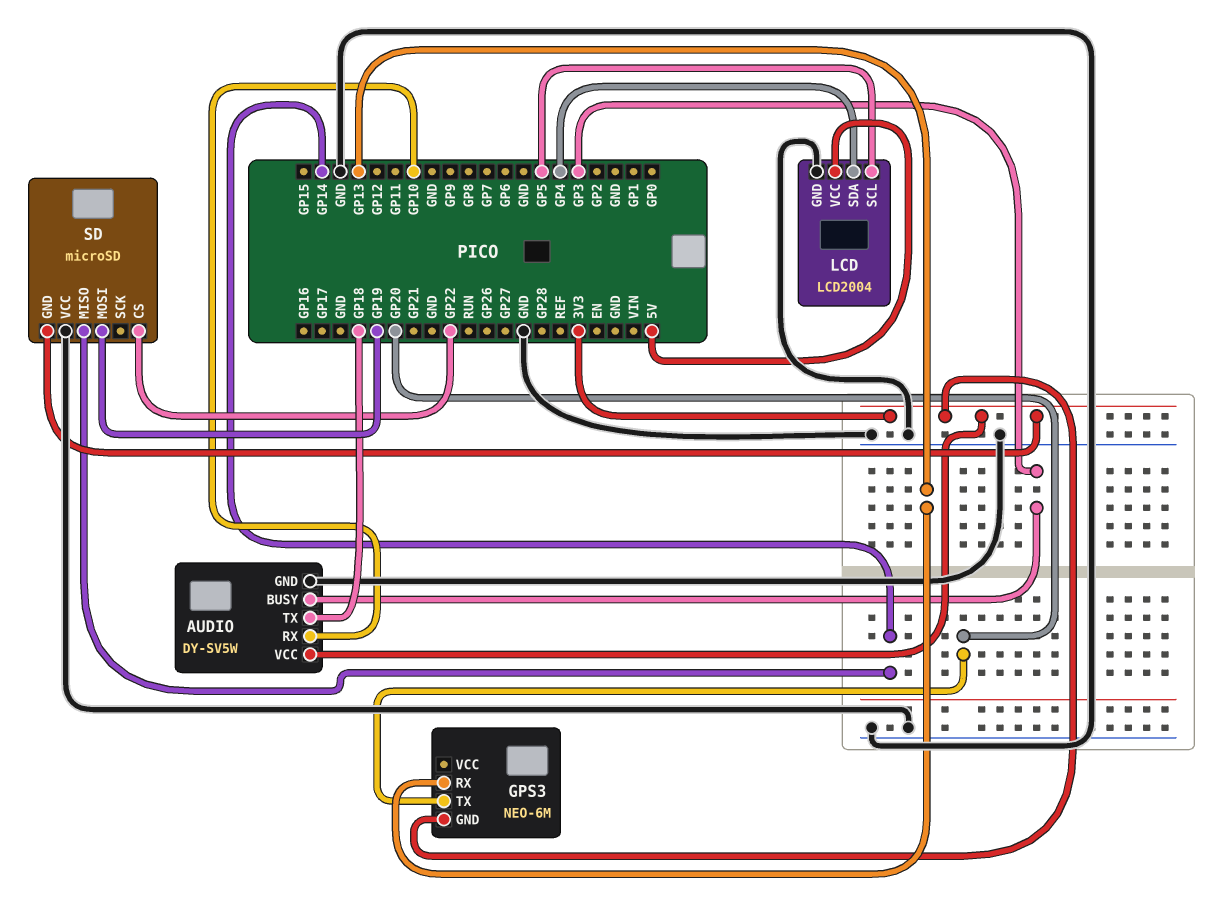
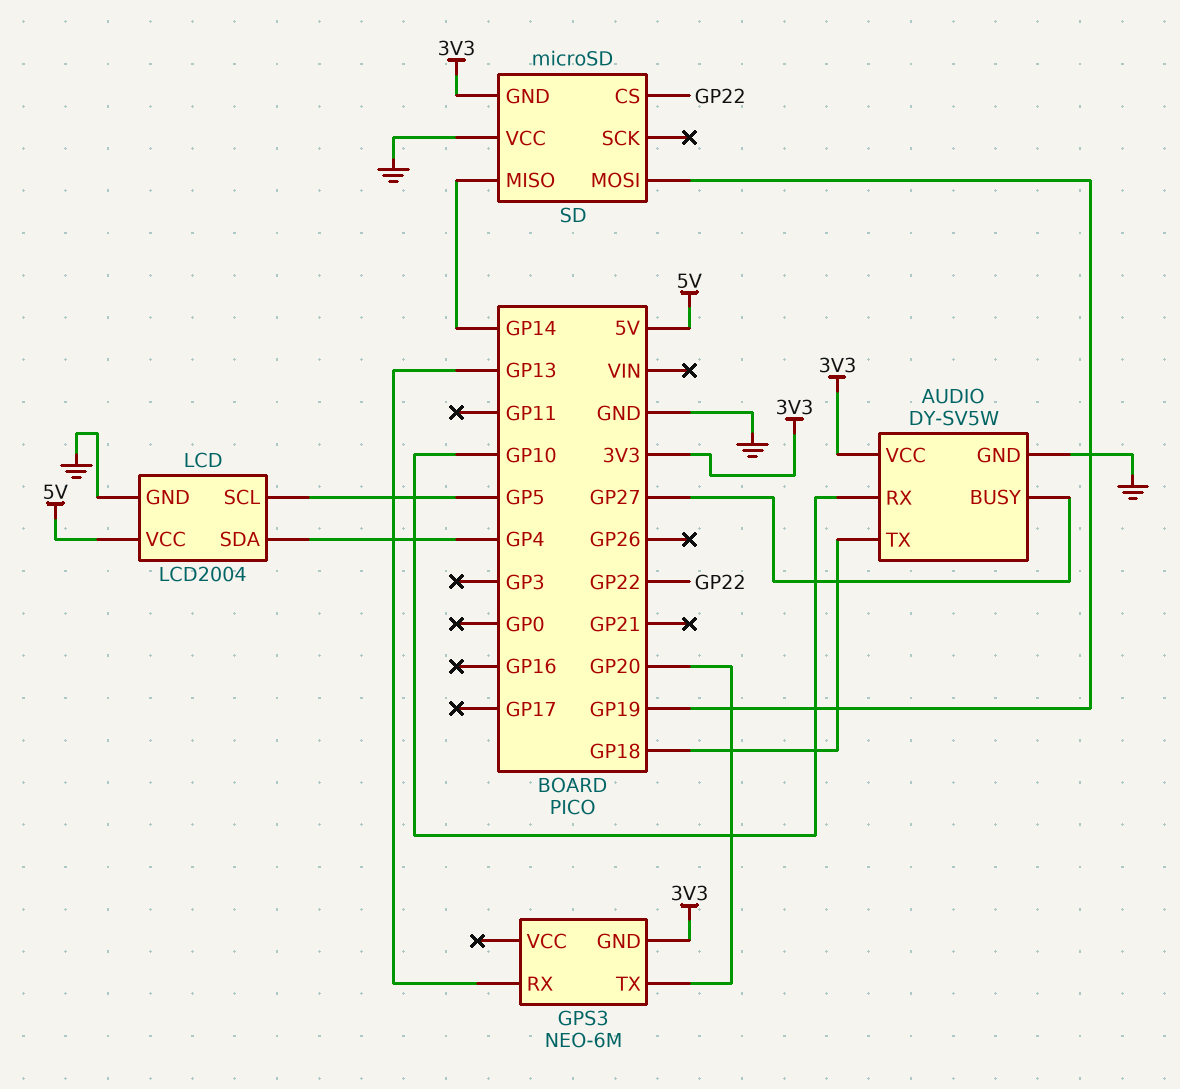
AUDIO pin BUSY: GP3 -> GP27

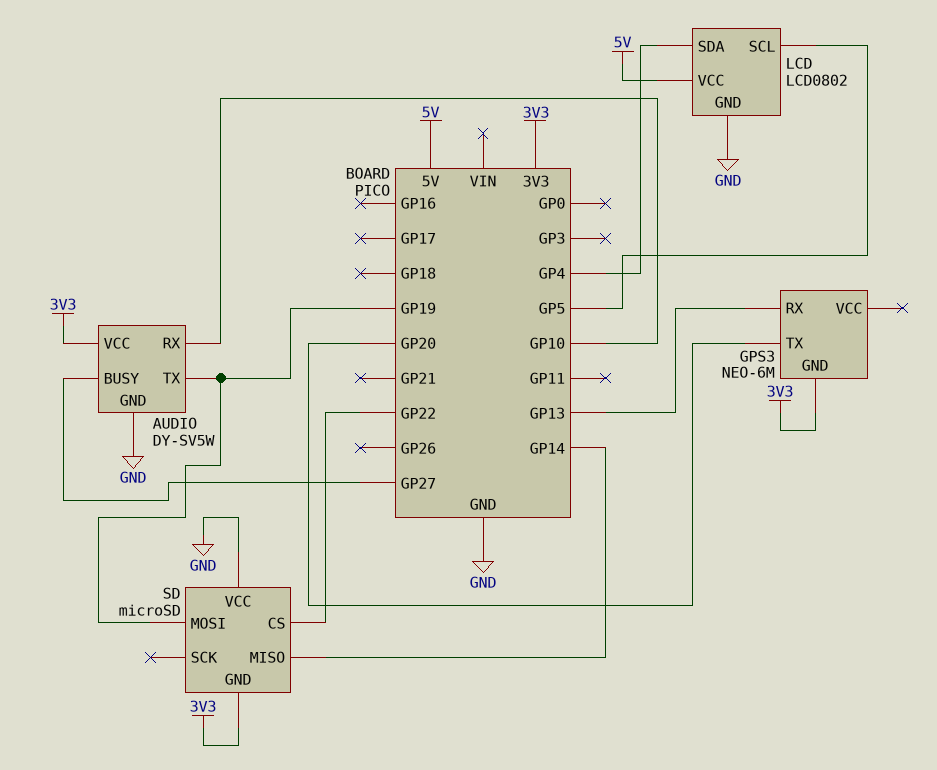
AUDIO pin TX: GP18 -> GP19
LCD: LCD2004 -> LCD0802

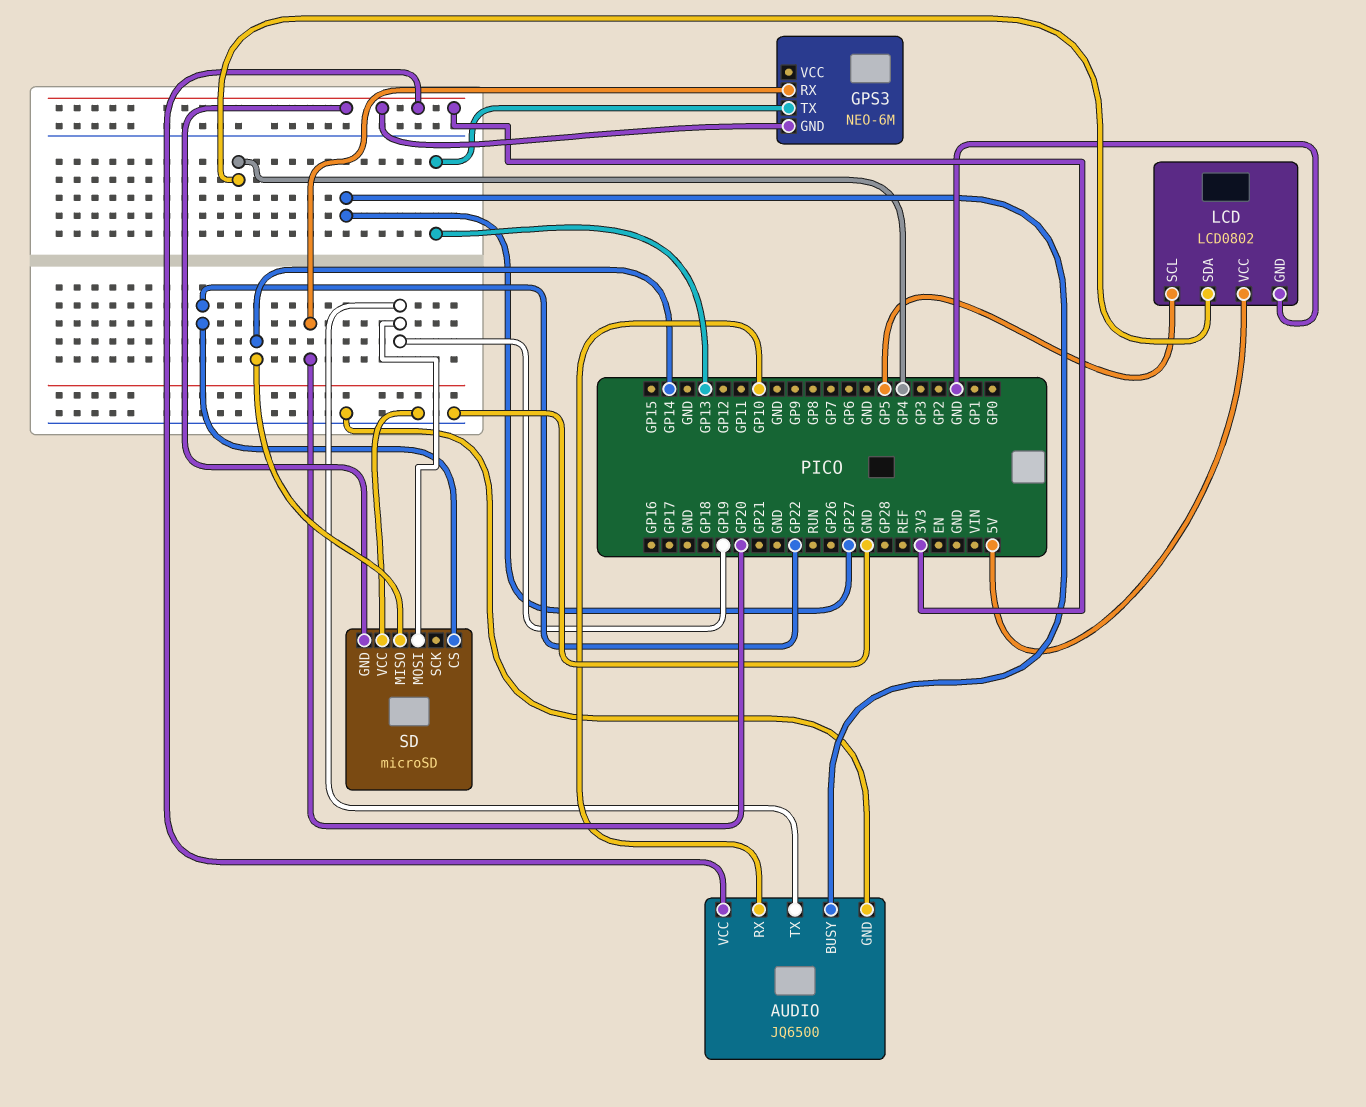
AUDIO: DY-SV5W -> JQ6500
GPS3 pin RX: GP13 -> GP20
GPS3 pin TX: GP20 -> GP13

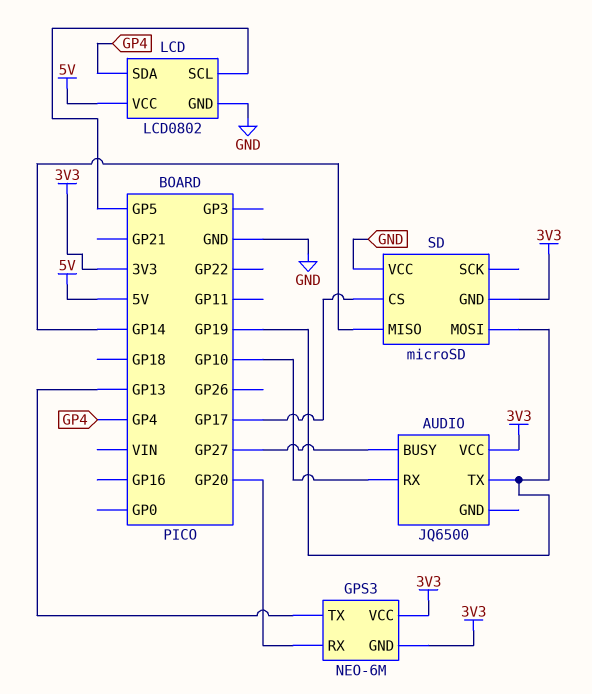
AUDIO pin GND: GND -> none
GPS3 pin VCC: none -> 3V3
SD pin CS: GP22 -> GP17

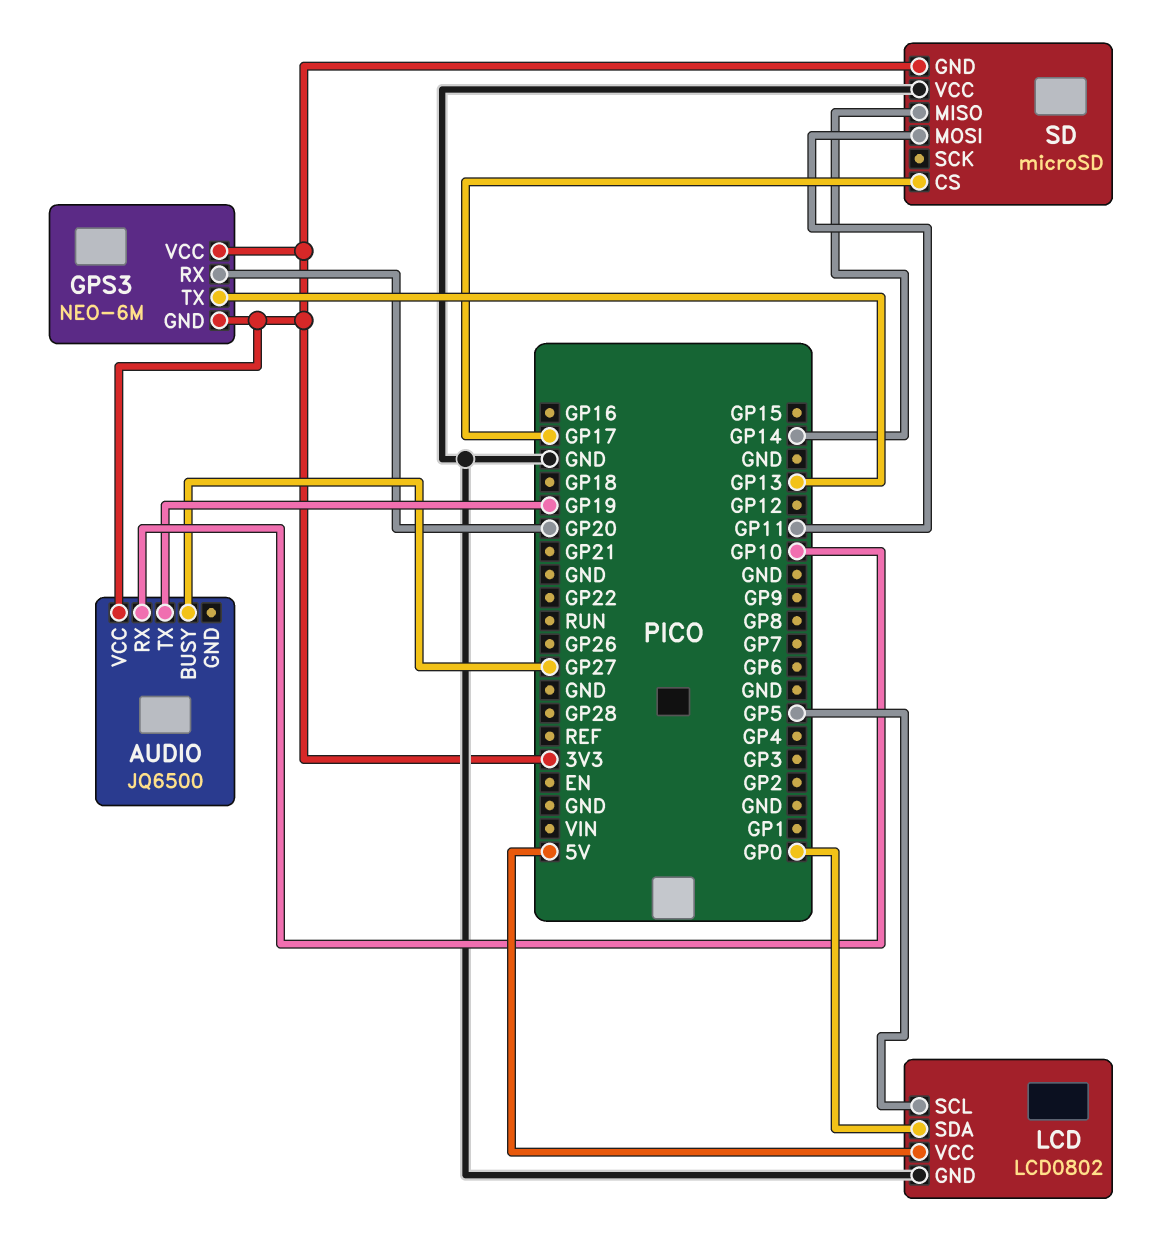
LCD pin SDA: GP4 -> GP0
SD pin MOSI: GP19 -> GP11

